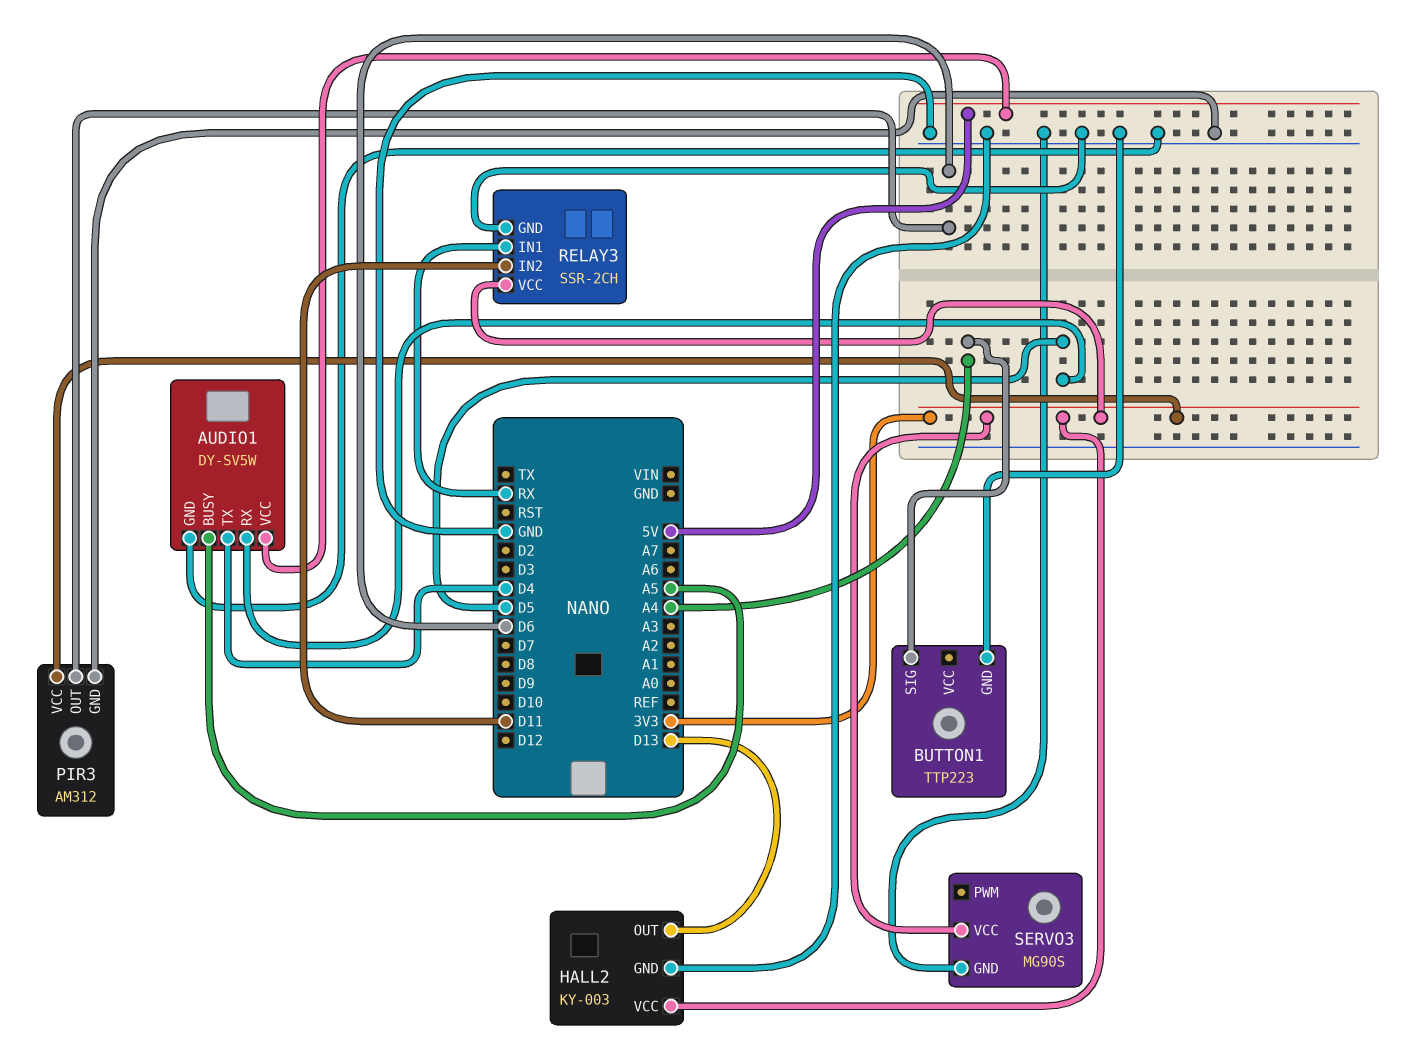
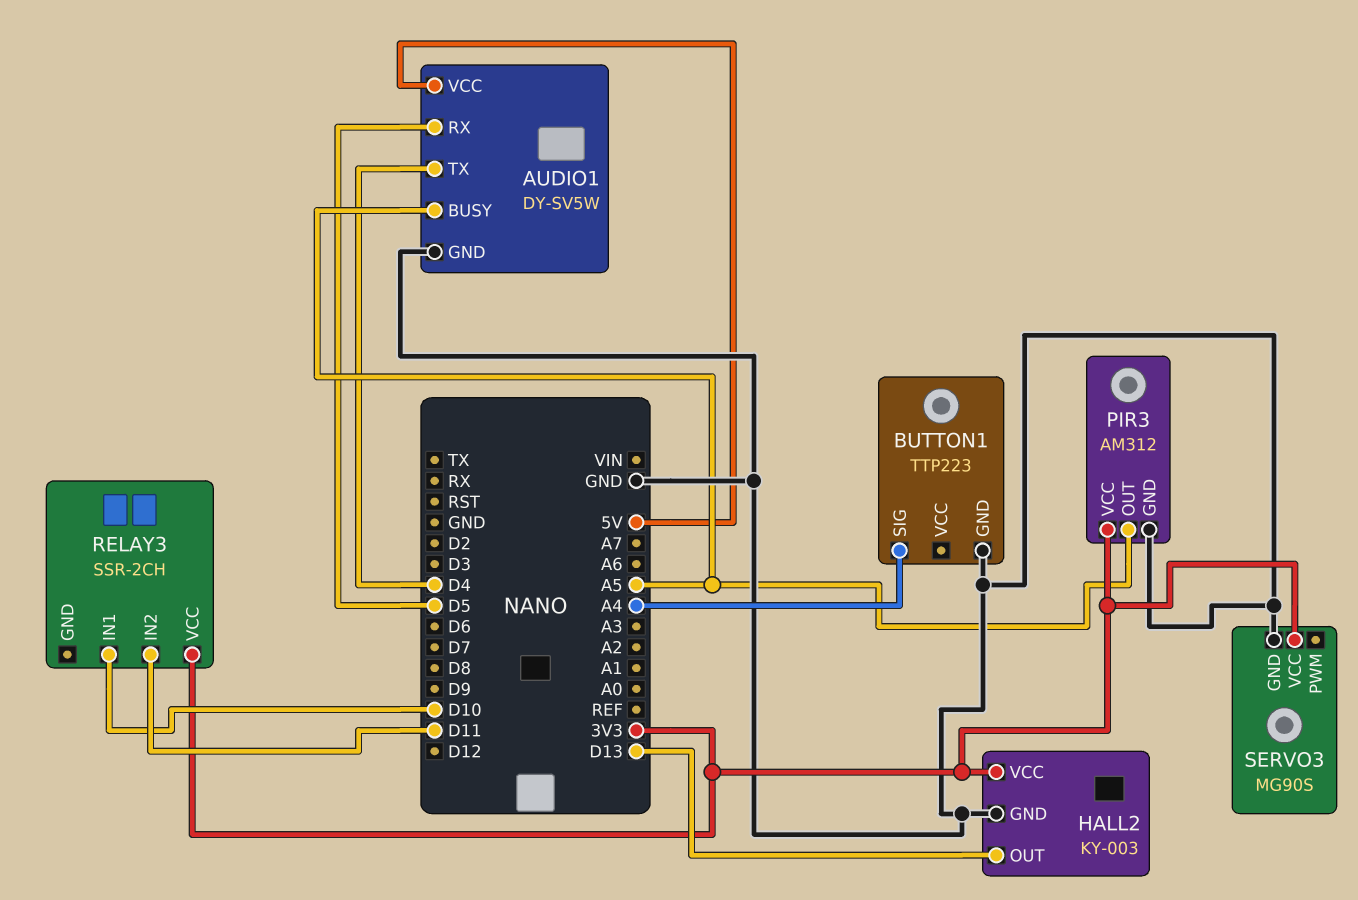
PIR3 pin OUT: D6 -> A5
RELAY3 pin GND: GND -> none
RELAY3 pin IN1: RX -> D10

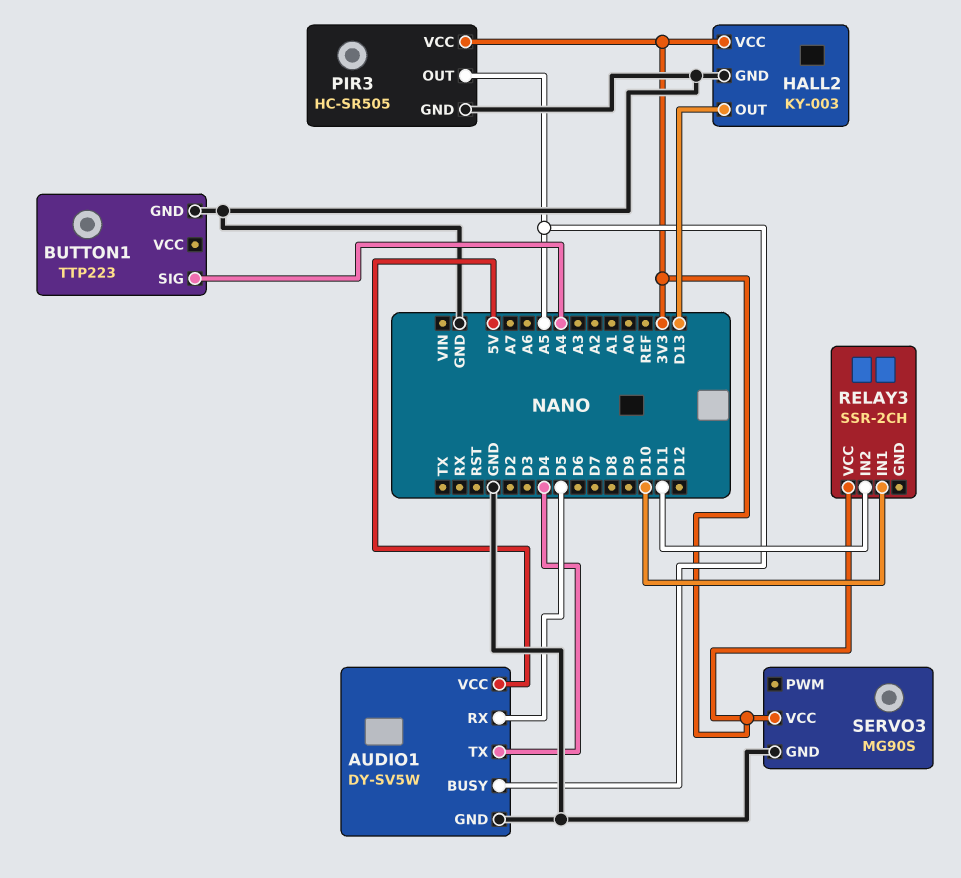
PIR3: AM312 -> HC-SR505

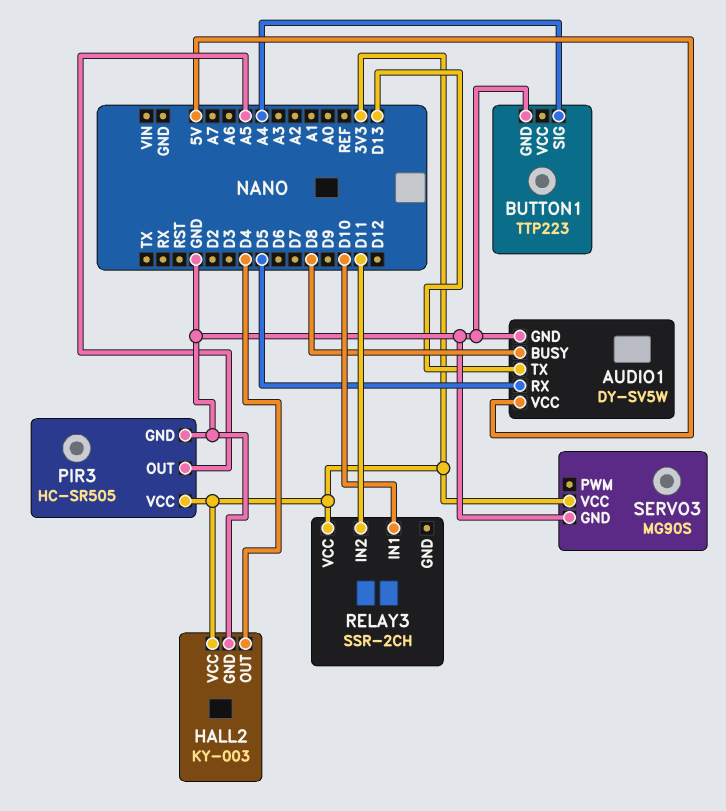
AUDIO1 pin BUSY: A5 -> D8
AUDIO1 pin TX: D4 -> D13
HALL2 pin OUT: D13 -> D4

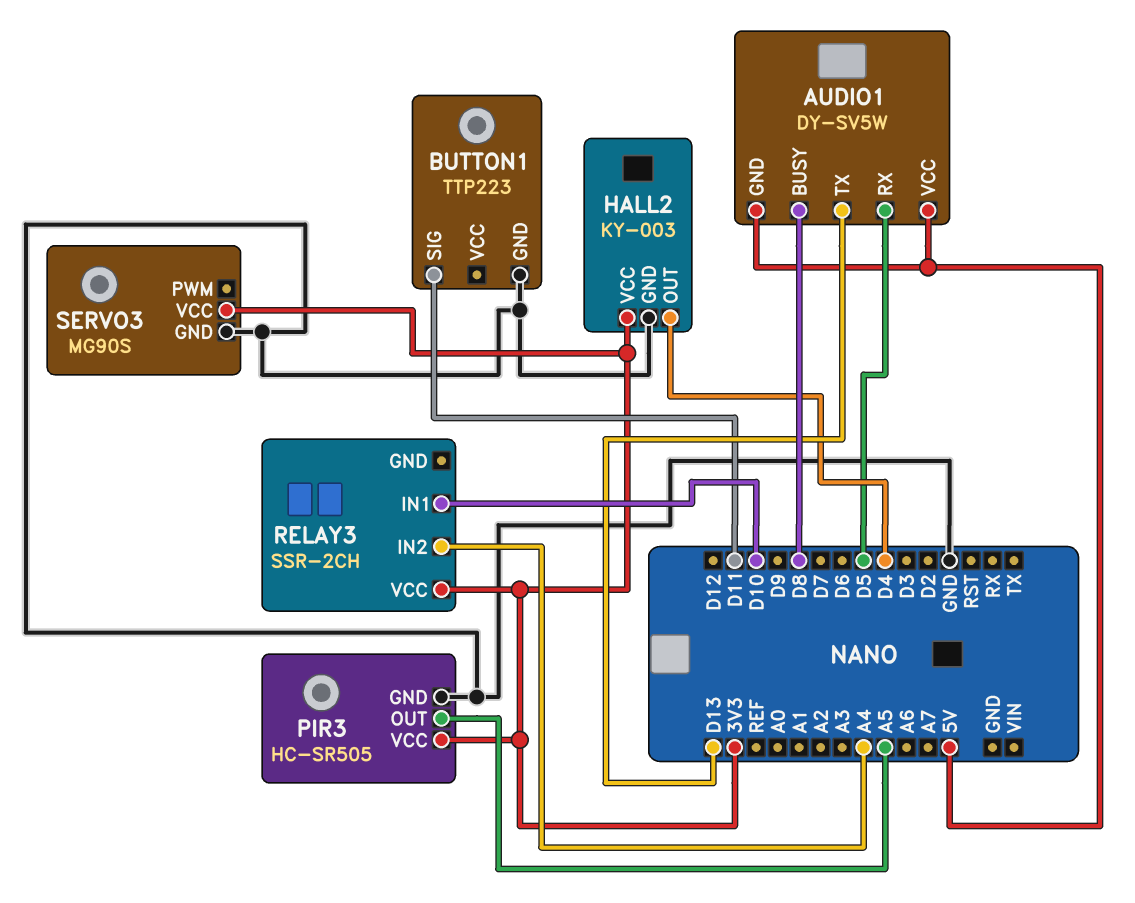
AUDIO1 pin GND: GND -> 5V
BUTTON1 pin SIG: A4 -> D11
RELAY3 pin IN2: D11 -> A4

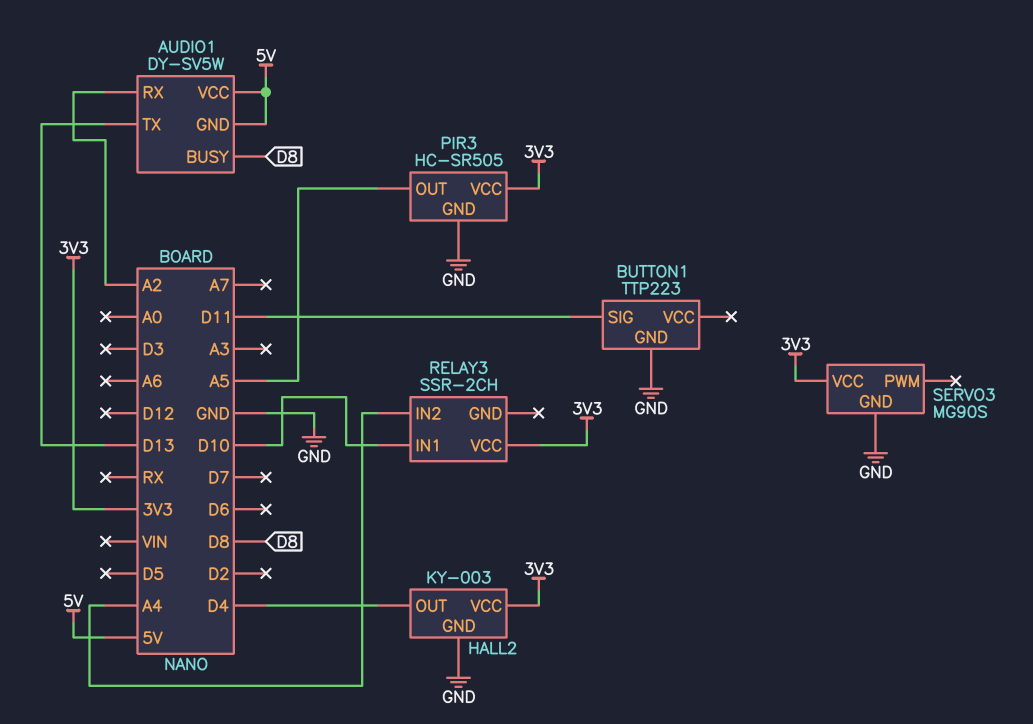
AUDIO1 pin RX: D5 -> A2

